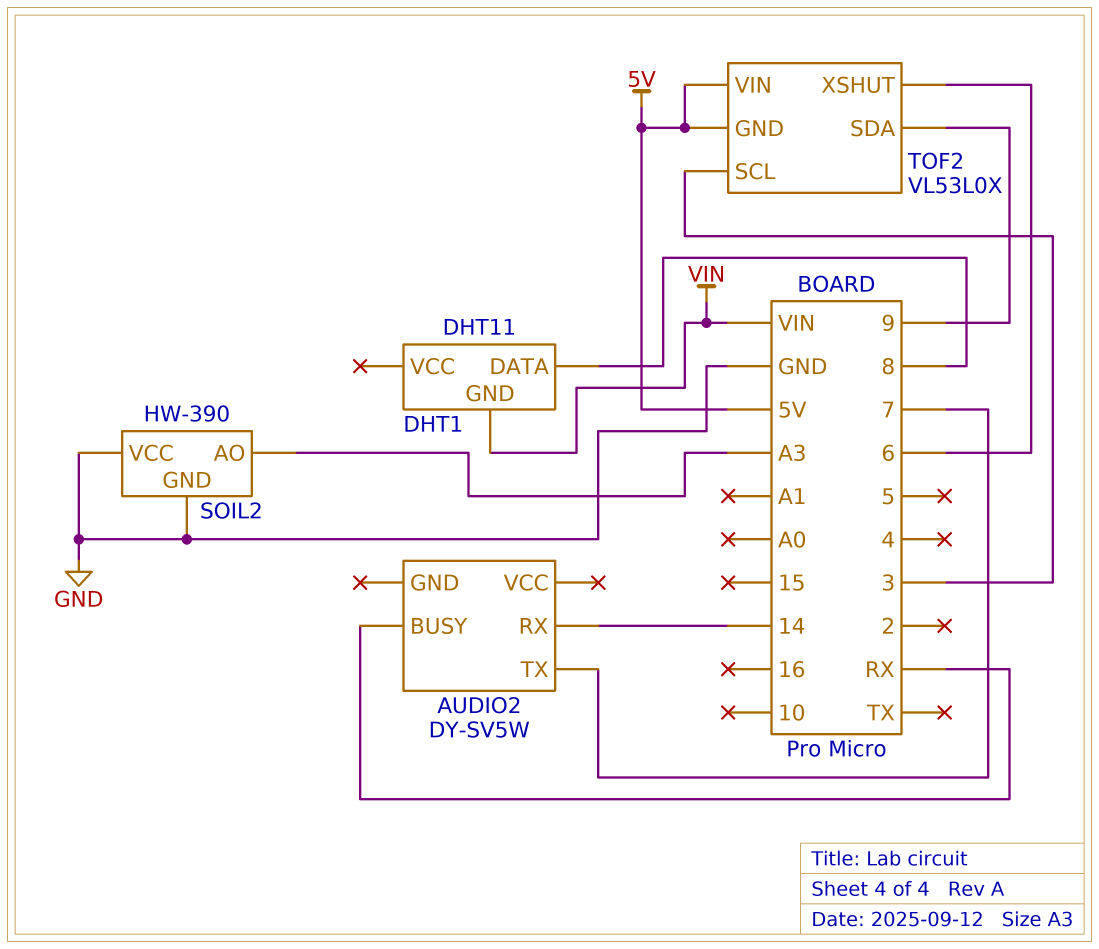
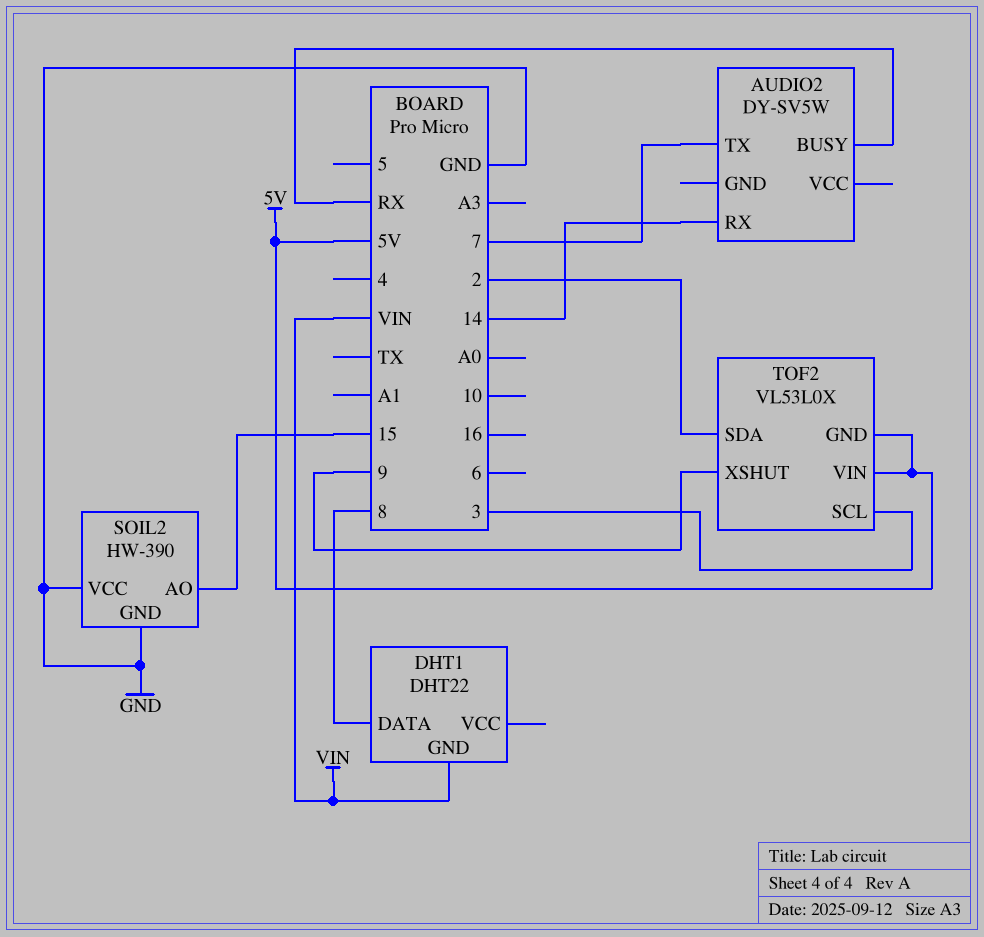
DHT1: DHT11 -> DHT22
SOIL2 pin AO: A3 -> 15
TOF2 pin SDA: 9 -> 2
TOF2 pin XSHUT: 6 -> 9

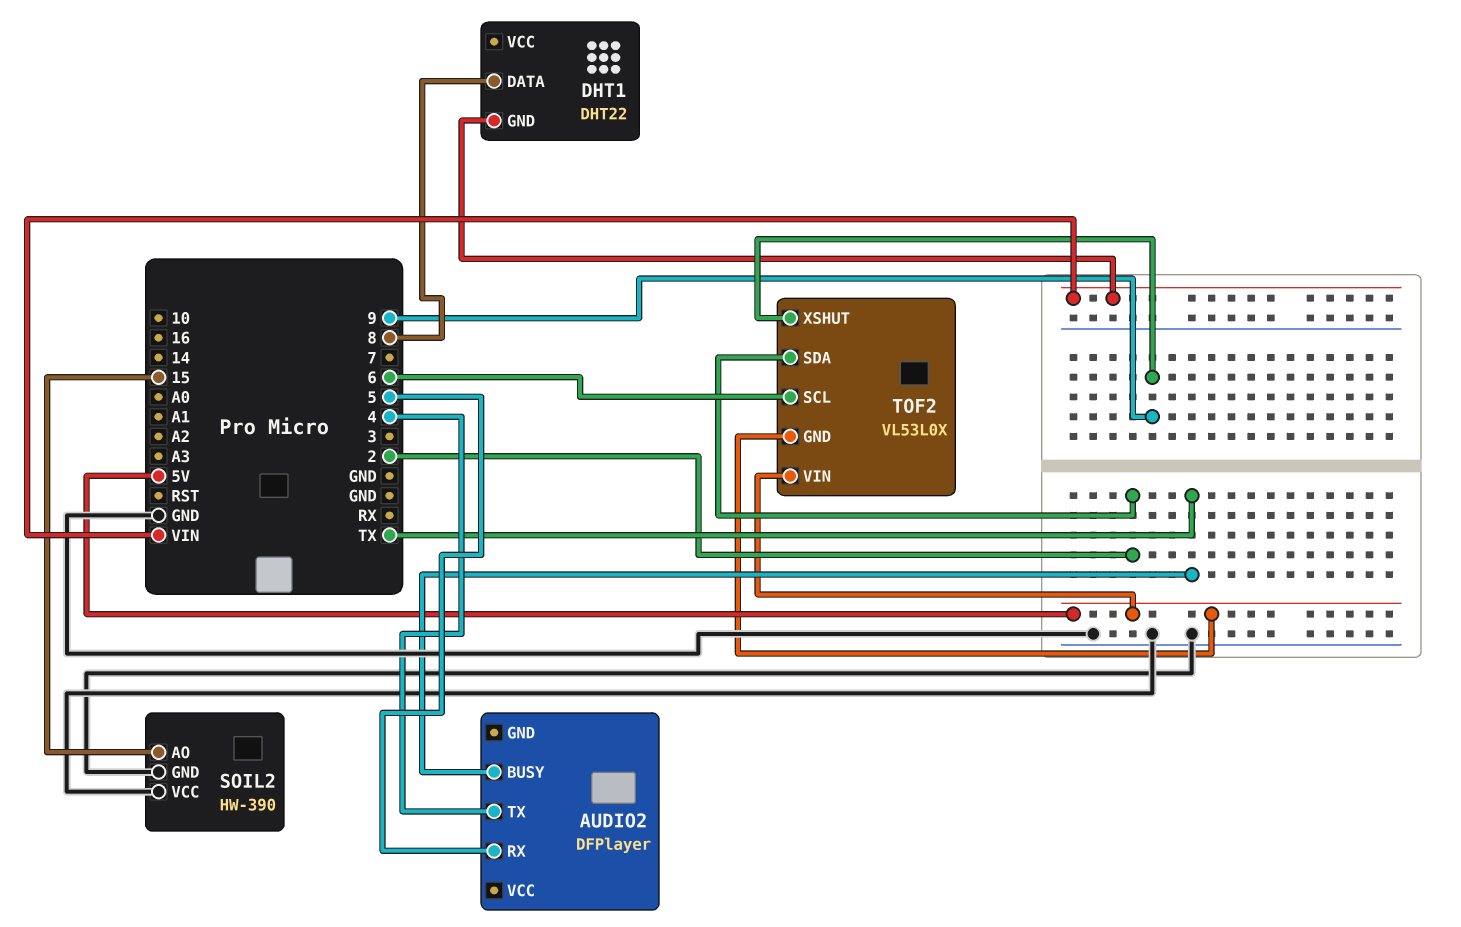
AUDIO2: DY-SV5W -> DFPlayer
AUDIO2 pin BUSY: RX -> TX
AUDIO2 pin RX: 14 -> 5
AUDIO2 pin TX: 7 -> 4
TOF2 pin SCL: 3 -> 6

